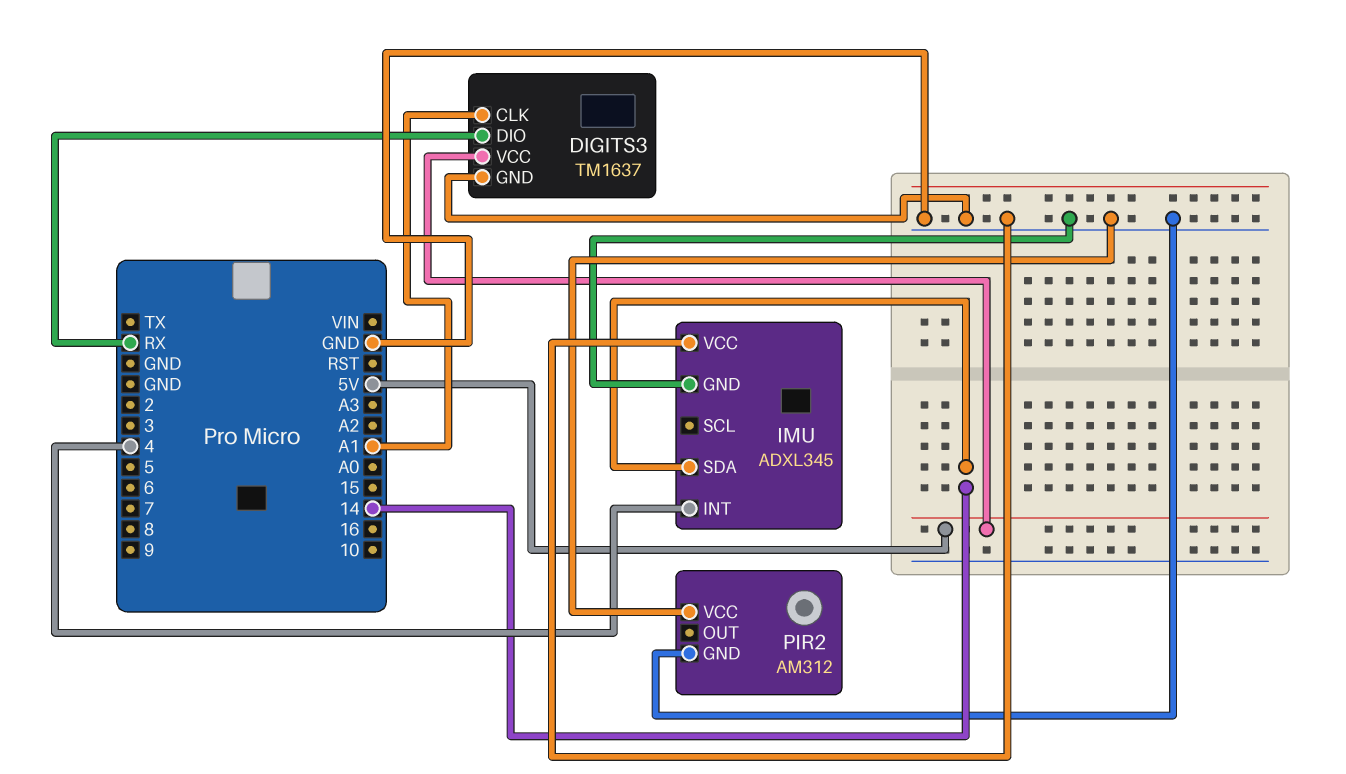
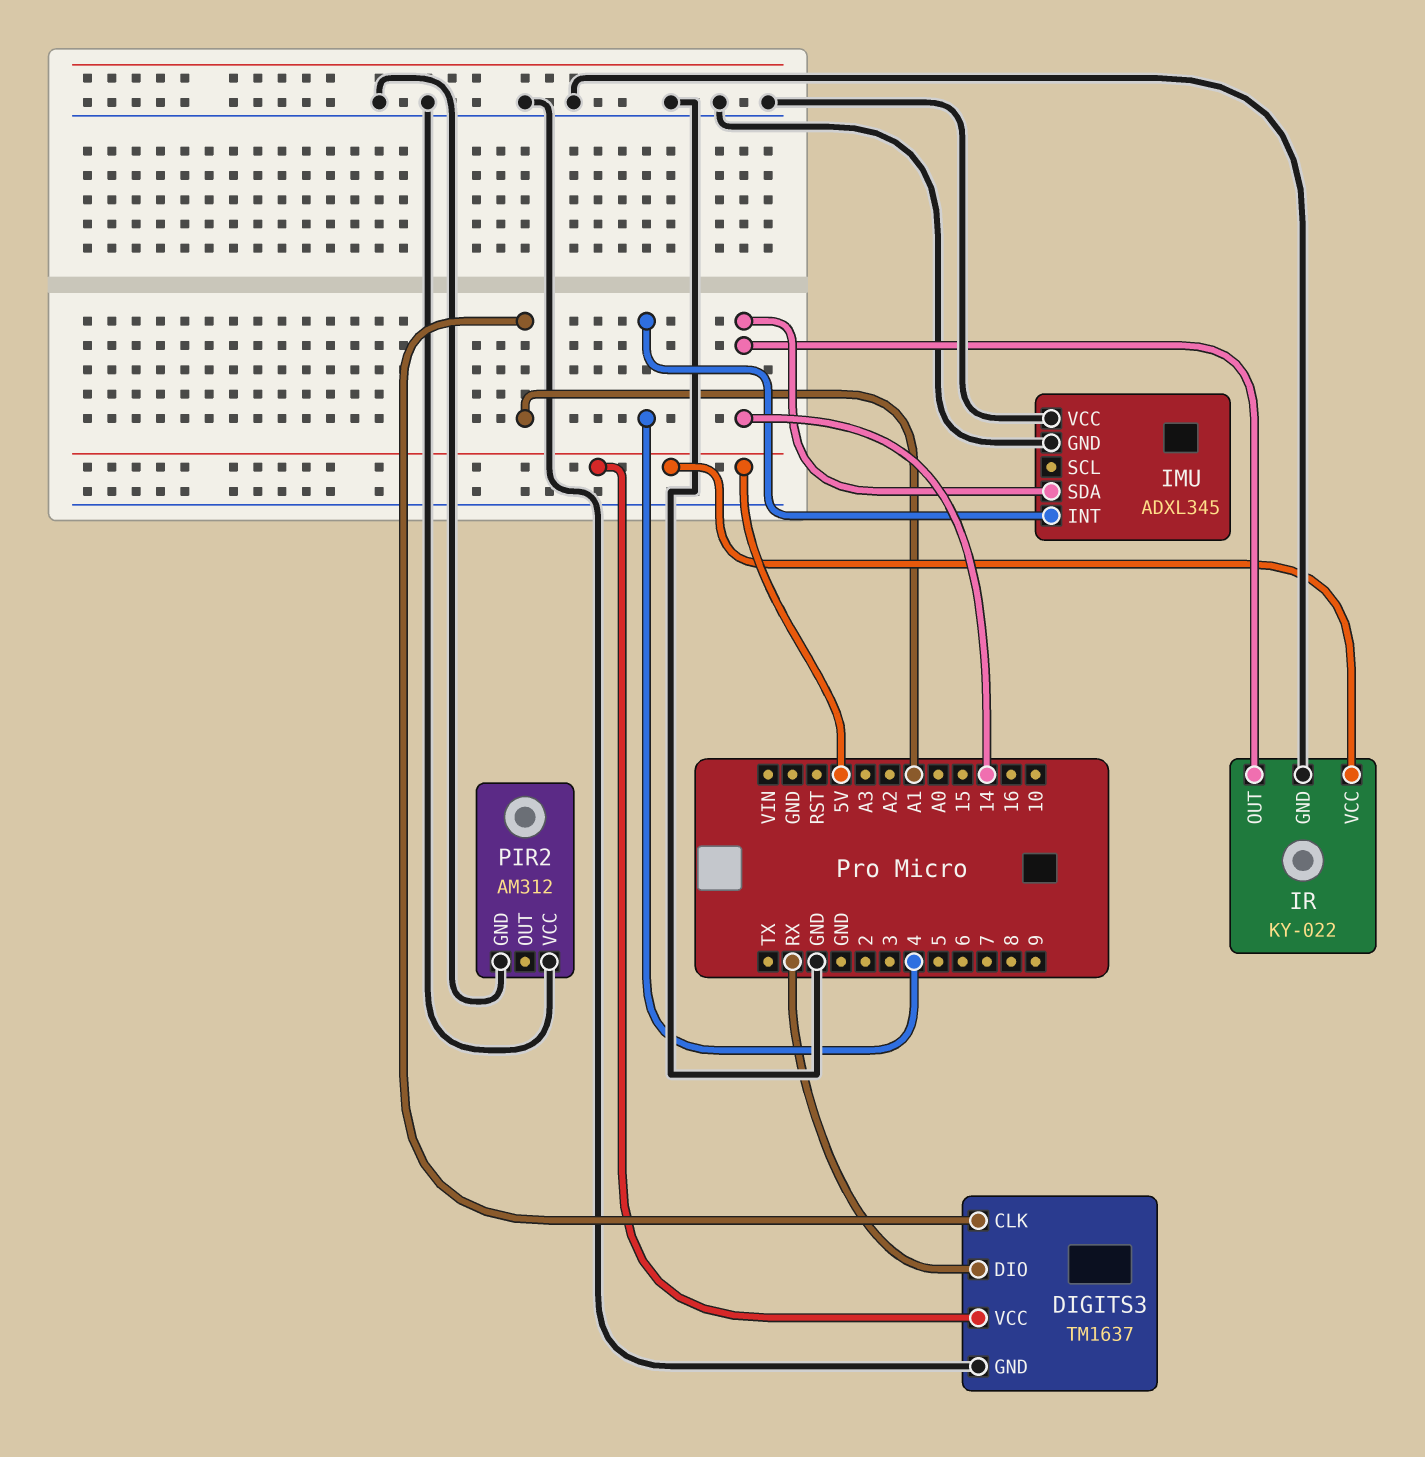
IR: none -> KY-022
IR pin GND: none -> GND
IR pin OUT: none -> 14
IR pin VCC: none -> 5V

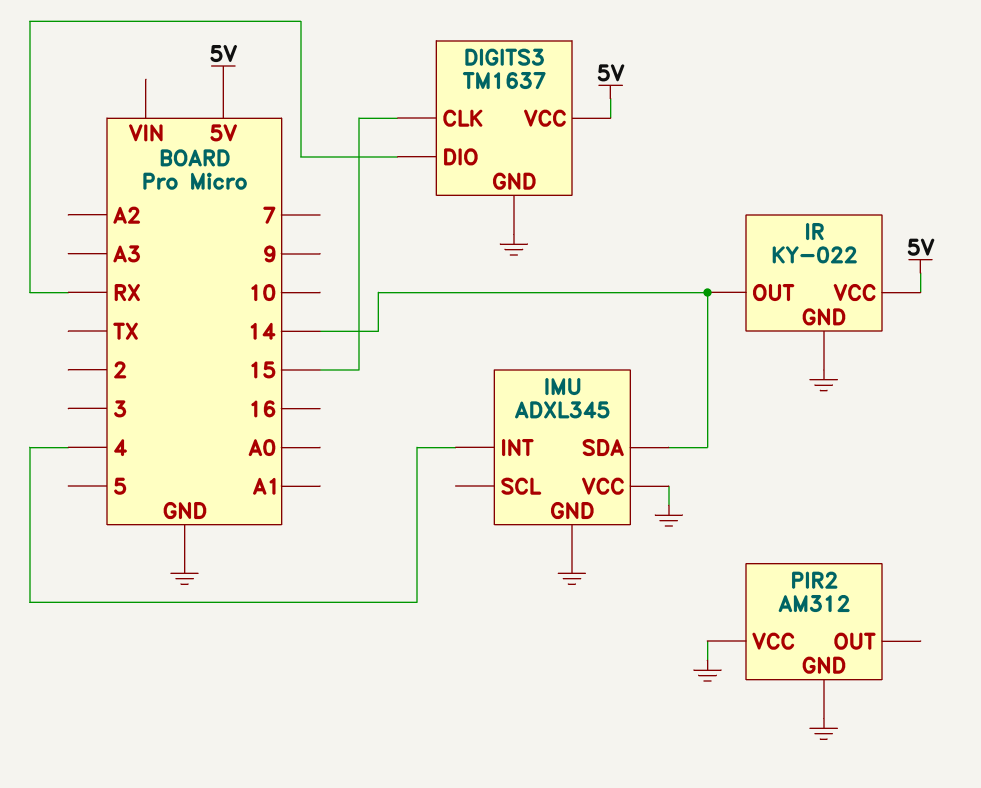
DIGITS3 pin CLK: A1 -> 15

